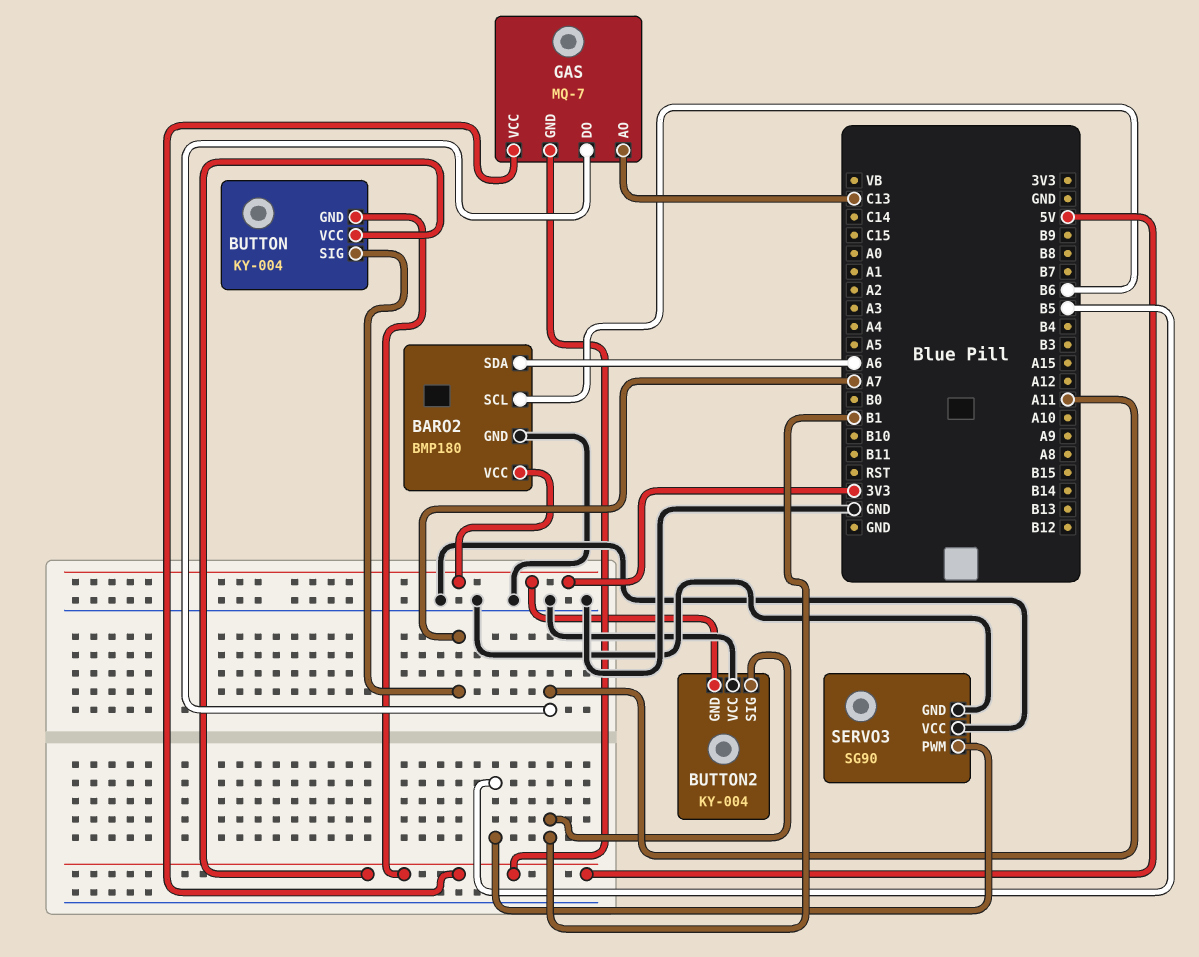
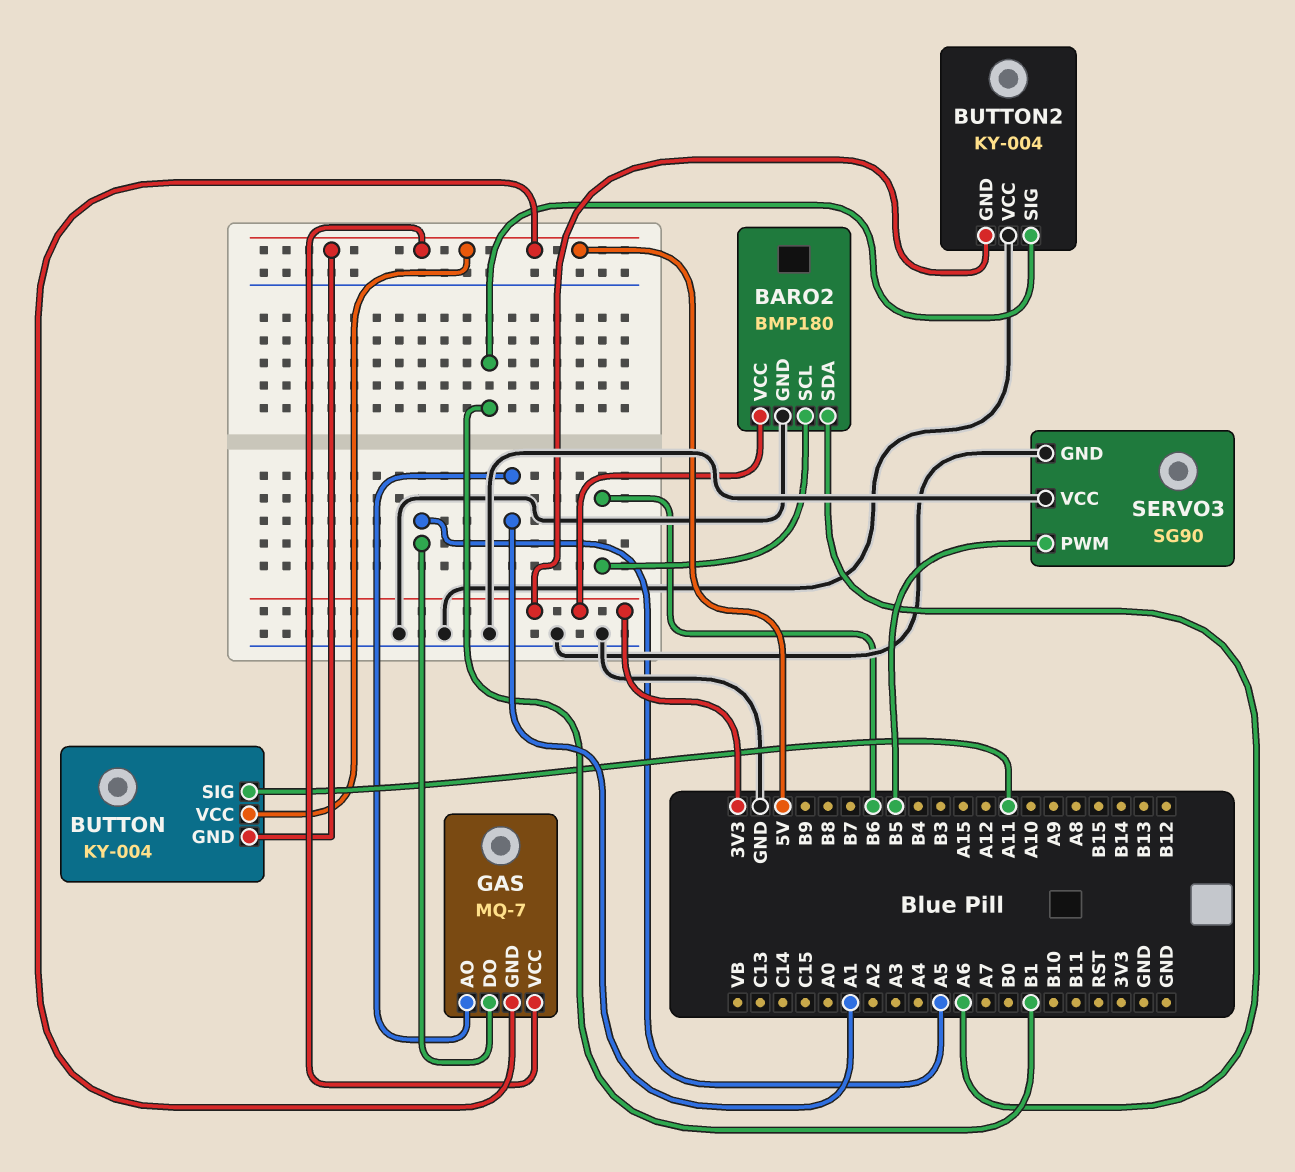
BUTTON pin SIG: A7 -> A11
GAS pin AO: C13 -> A1
GAS pin DO: A11 -> A5

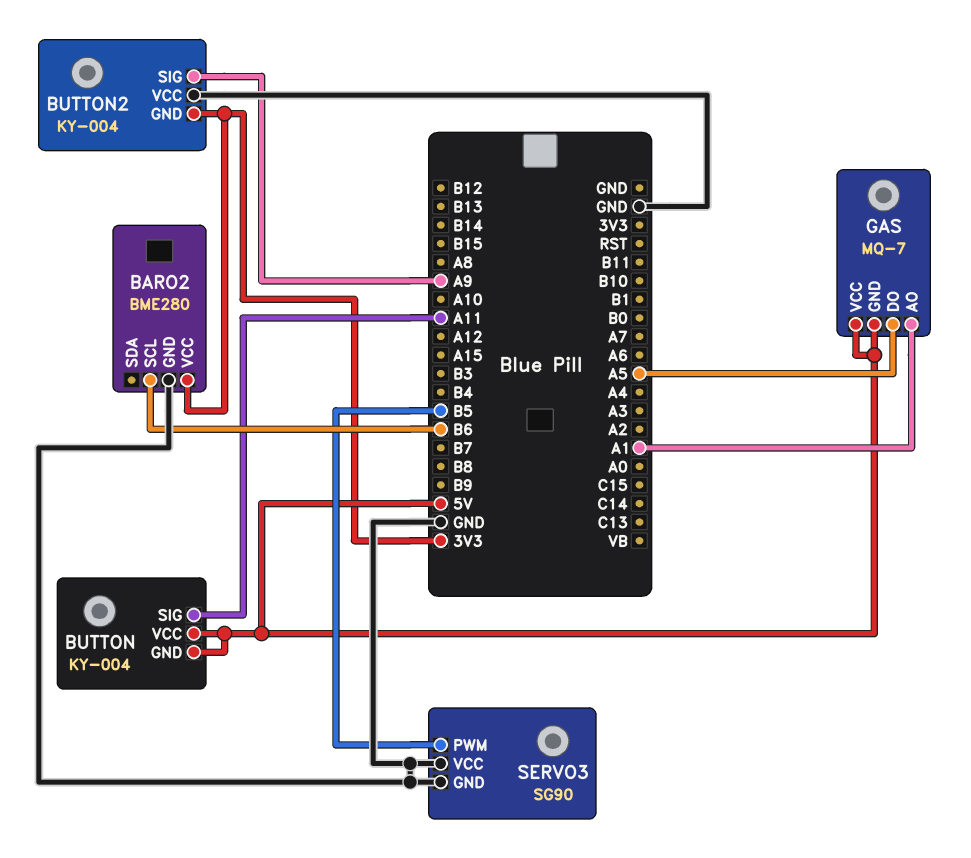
BARO2: BMP180 -> BME280
BARO2 pin SDA: A6 -> none
BUTTON2 pin SIG: B1 -> A9

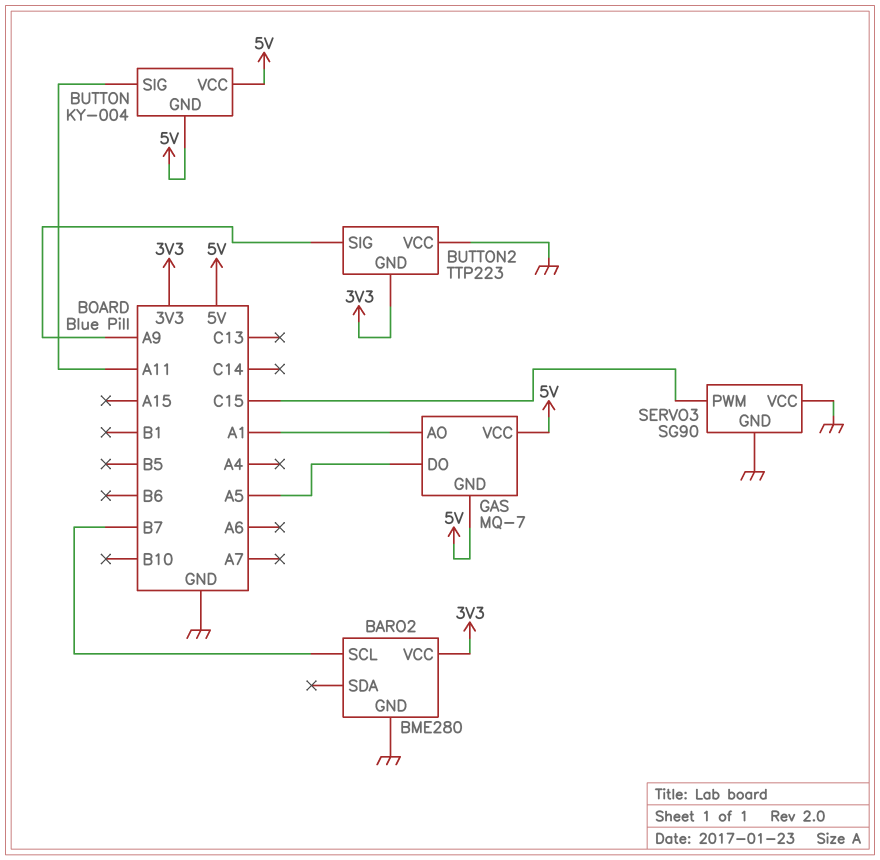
BARO2 pin SCL: B6 -> B7
BUTTON2: KY-004 -> TTP223
SERVO3 pin PWM: B5 -> C15

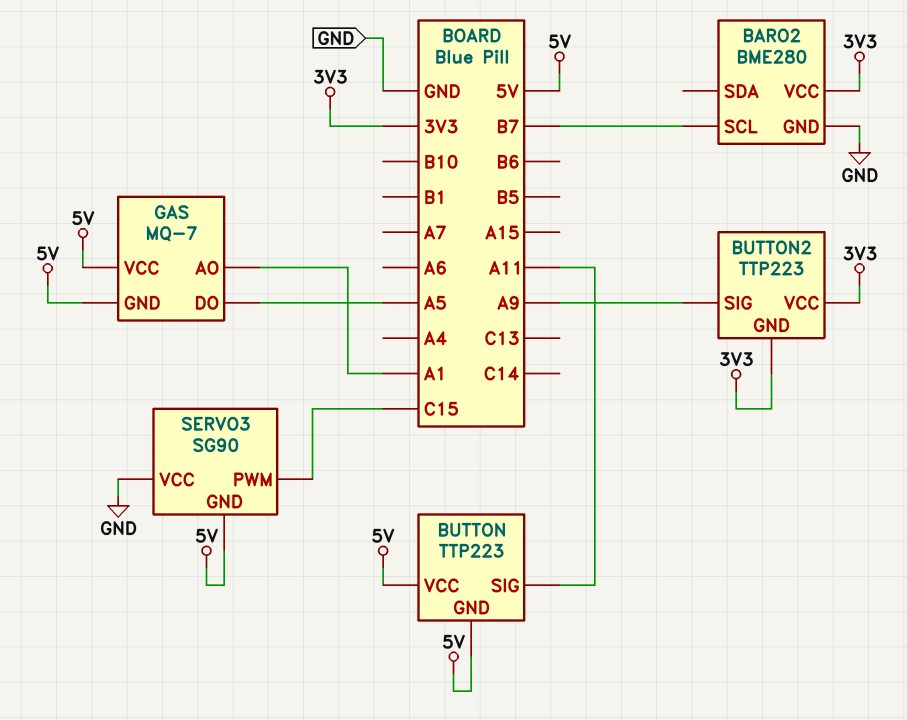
BUTTON: KY-004 -> TTP223
BUTTON2 pin VCC: GND -> 3V3
SERVO3 pin GND: GND -> 5V

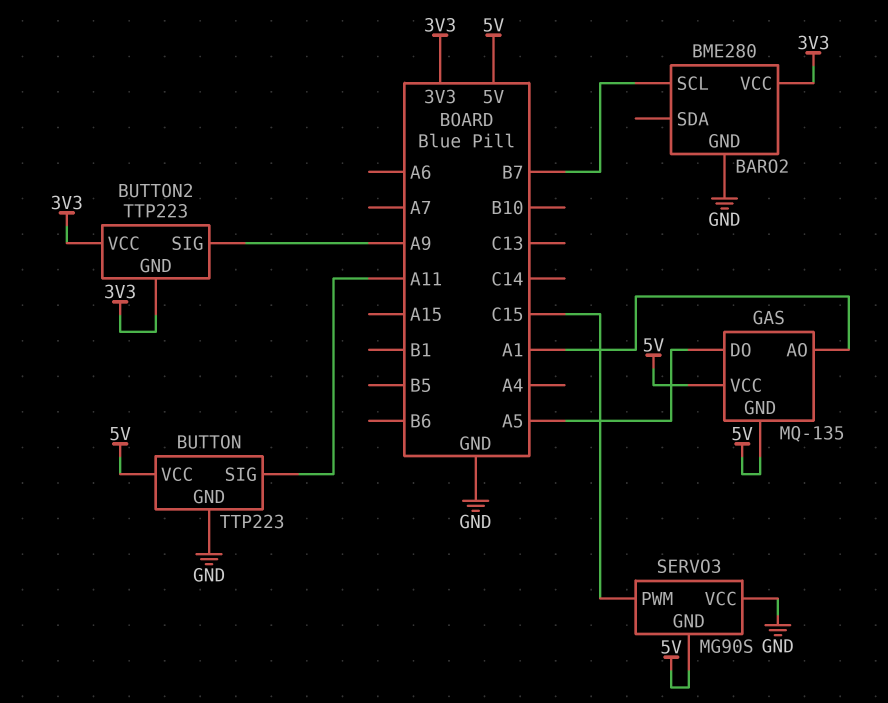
BUTTON pin GND: 5V -> GND
GAS: MQ-7 -> MQ-135
SERVO3: SG90 -> MG90S

